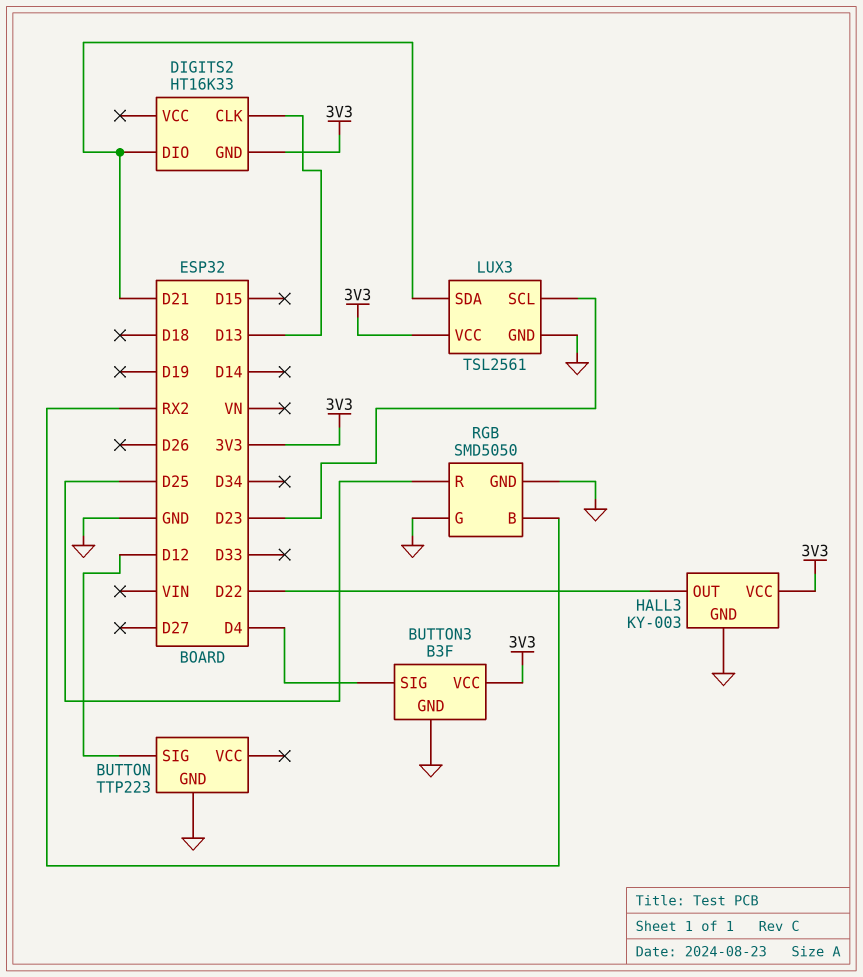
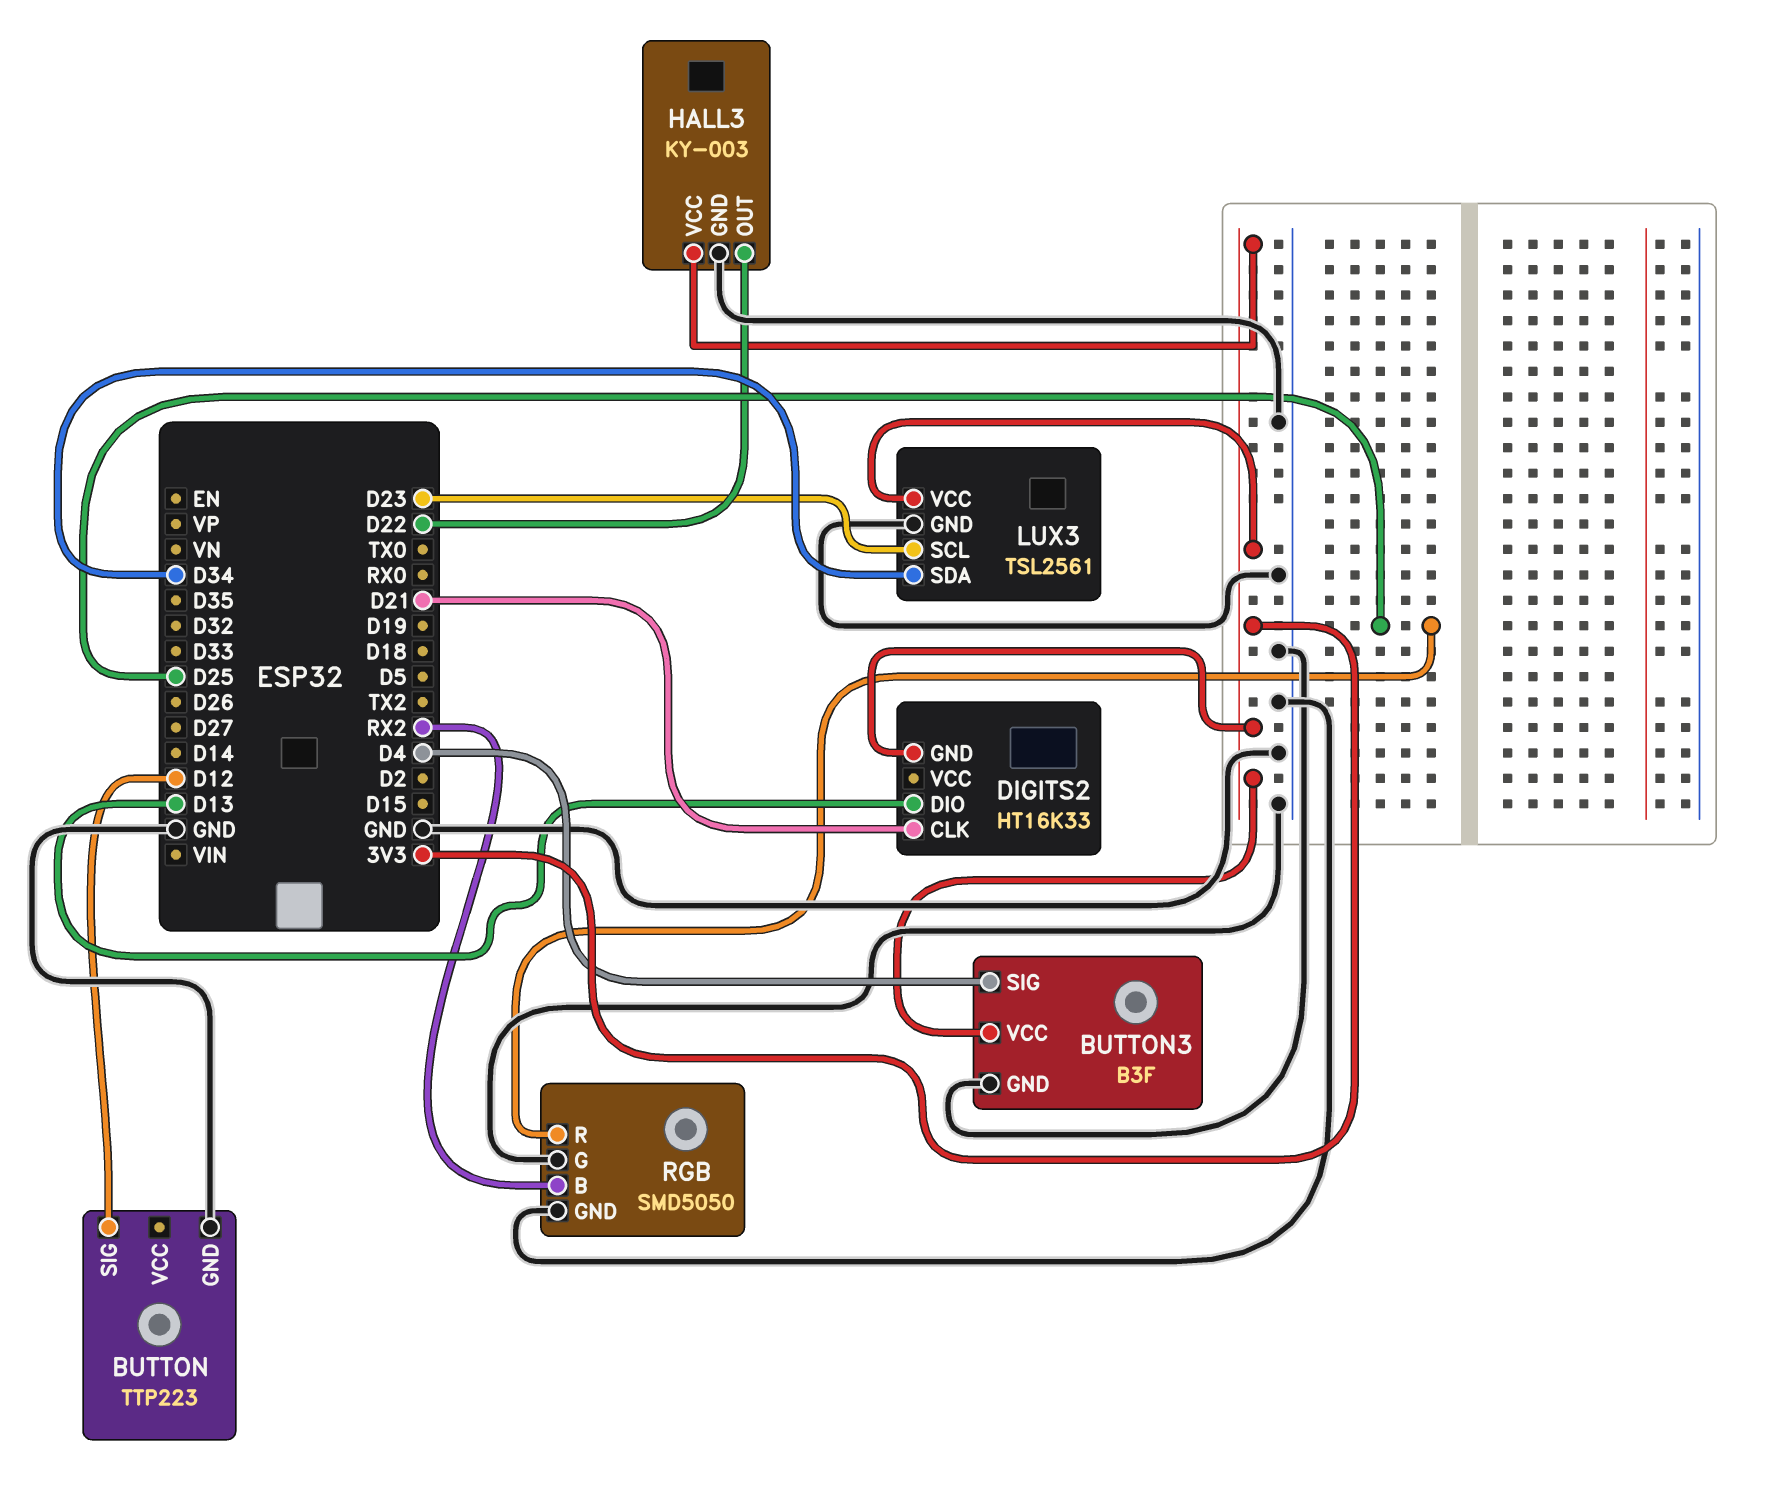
DIGITS2 pin CLK: D13 -> D21
DIGITS2 pin DIO: D21 -> D13
LUX3 pin SDA: D21 -> D34

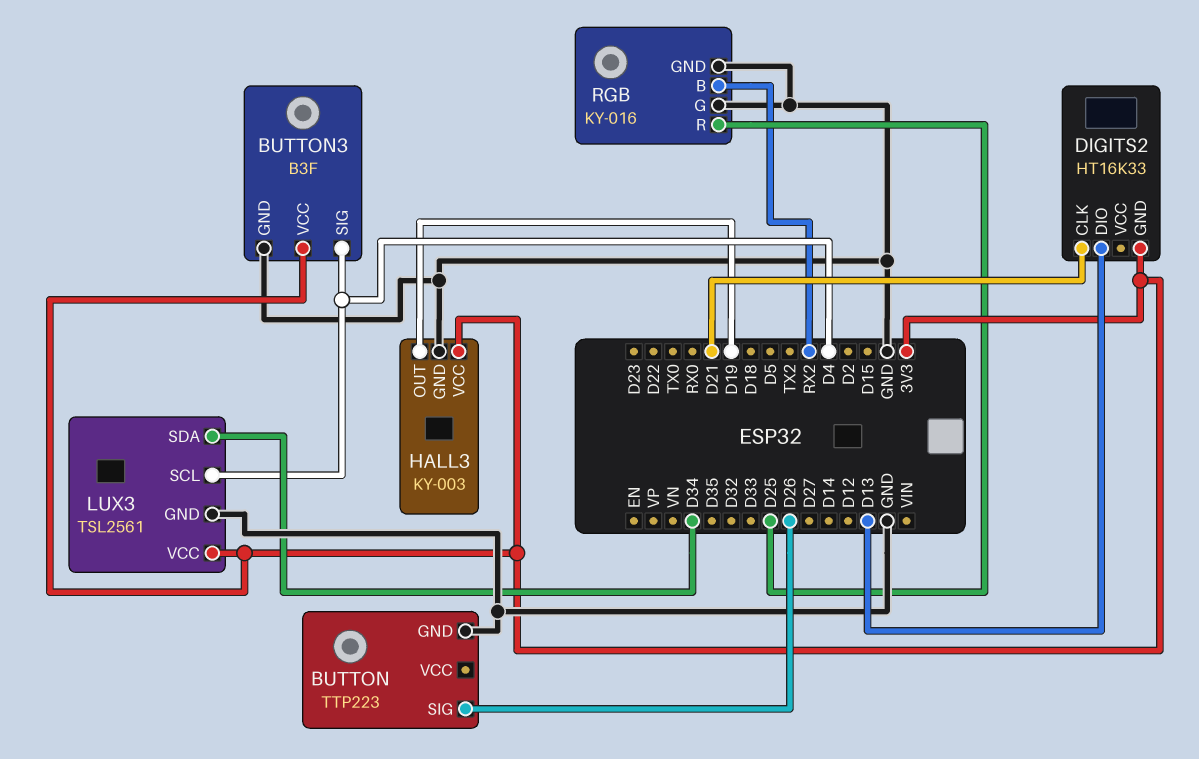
BUTTON pin SIG: D12 -> D26
HALL3 pin OUT: D22 -> D19
LUX3 pin SCL: D23 -> D4
RGB: SMD5050 -> KY-016

